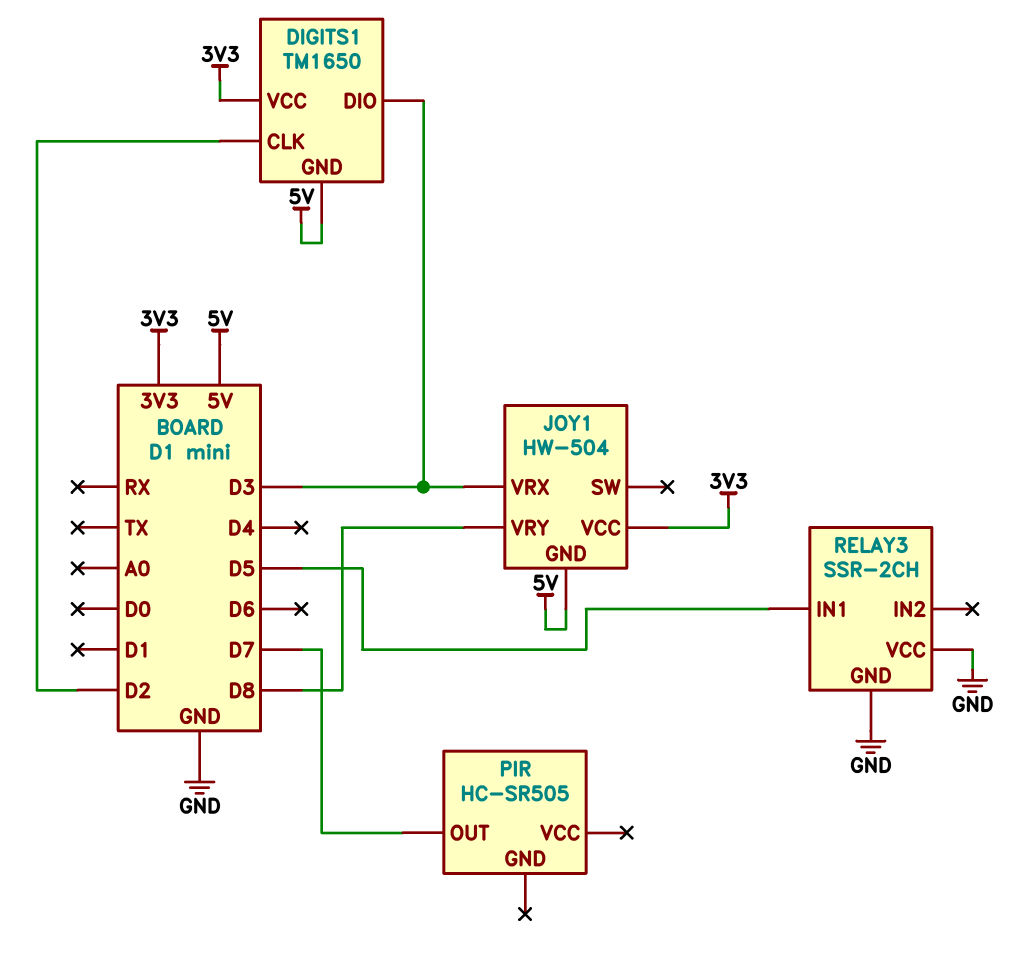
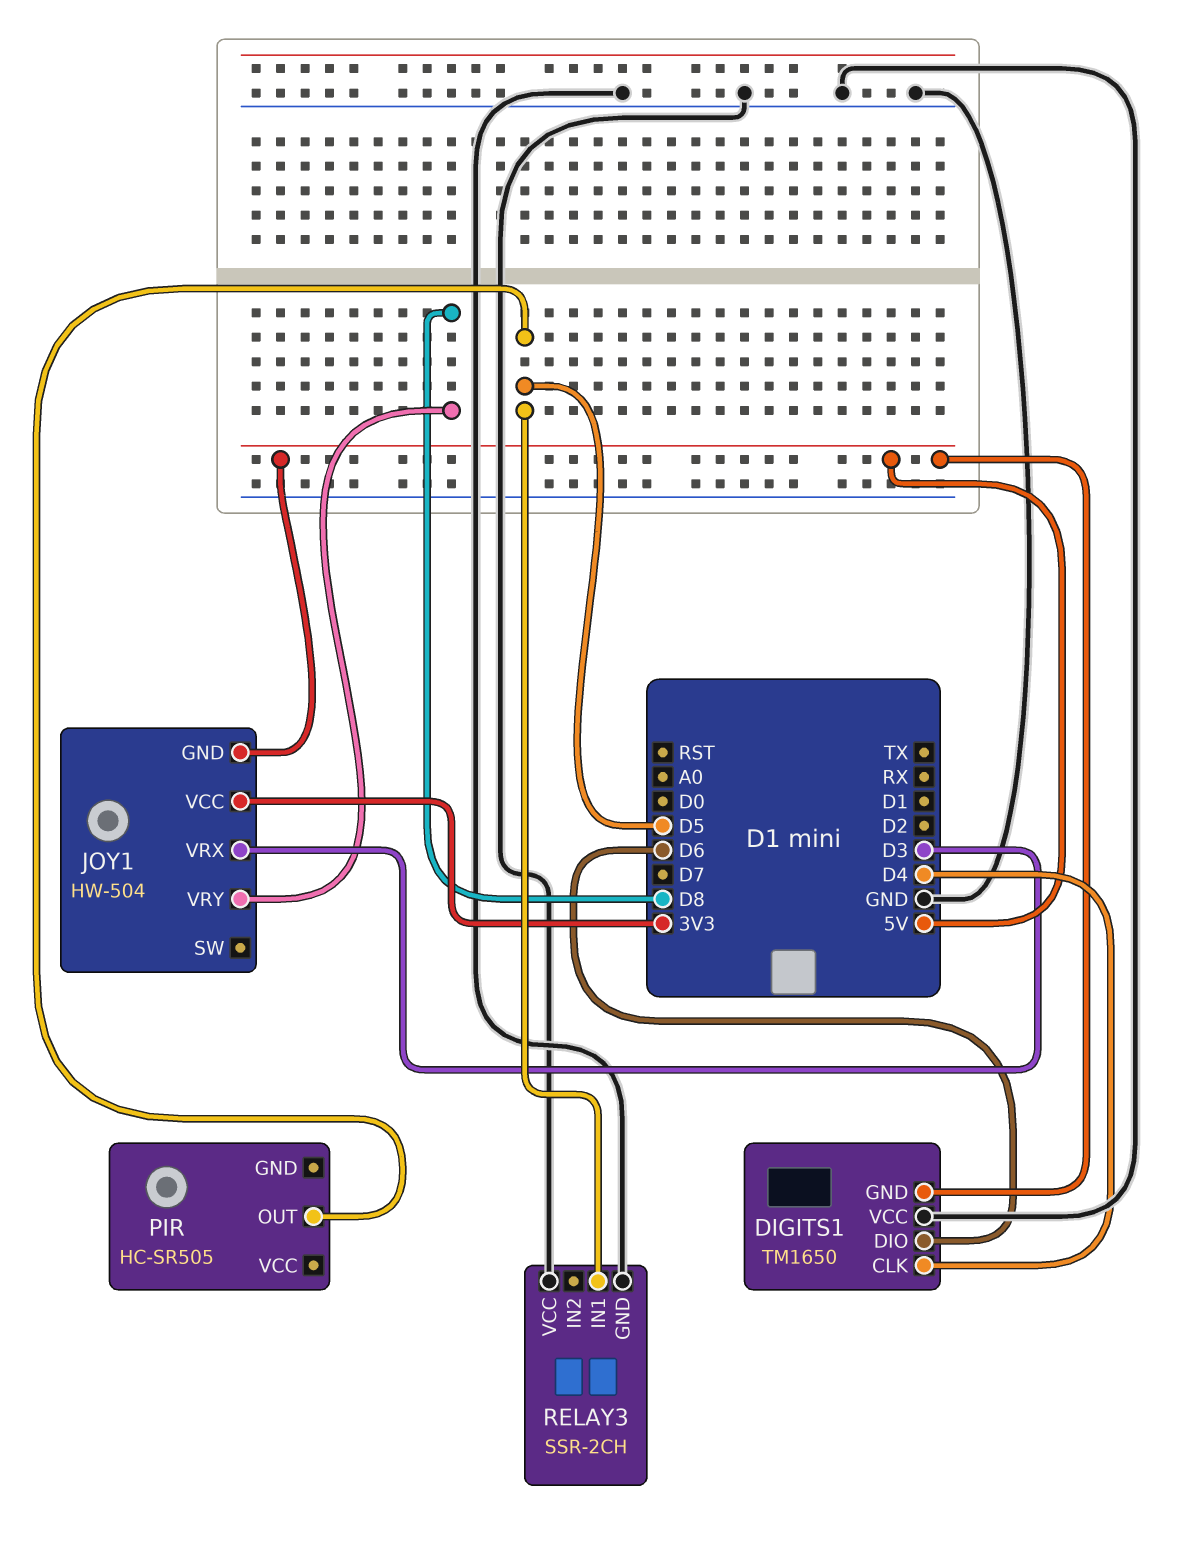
DIGITS1 pin CLK: D2 -> D4
DIGITS1 pin DIO: D3 -> D6
DIGITS1 pin VCC: 3V3 -> GND
PIR pin OUT: D7 -> D5

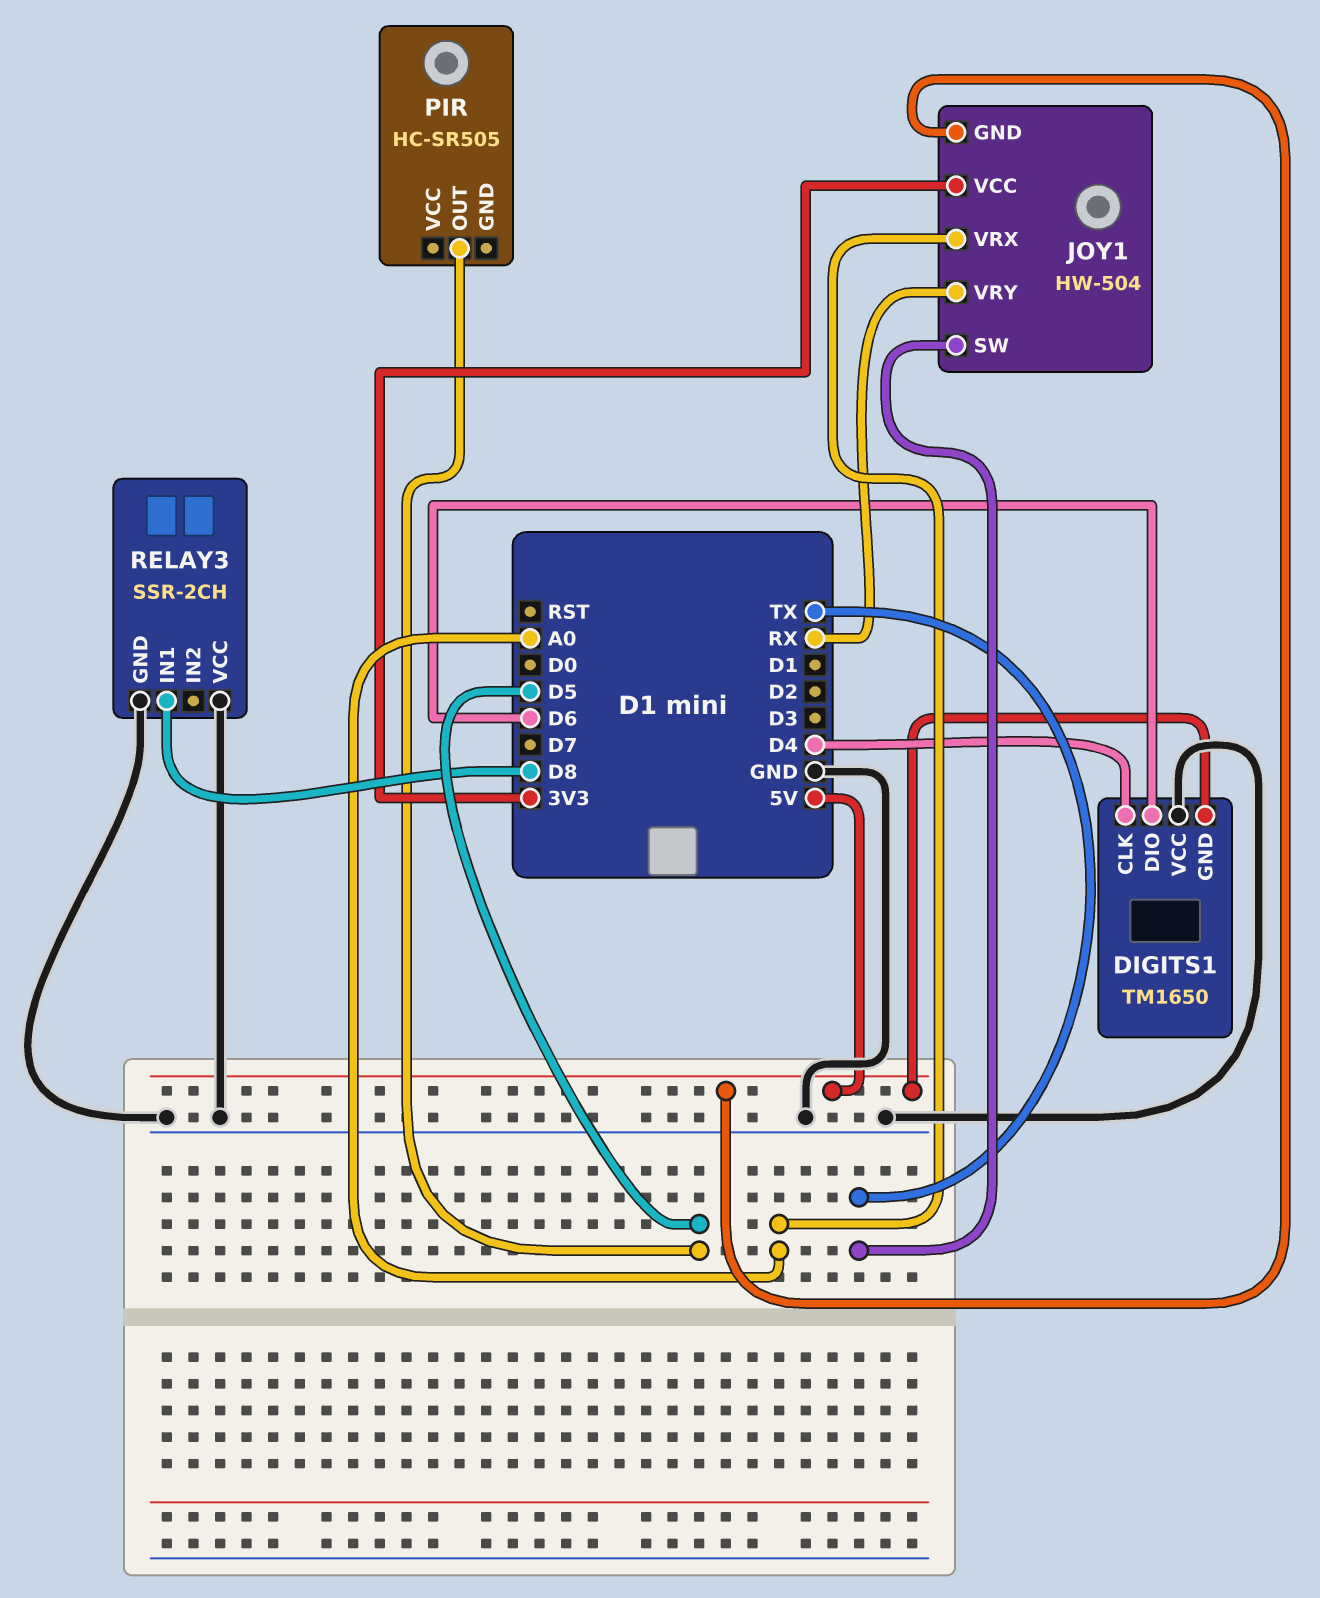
JOY1 pin SW: none -> TX
JOY1 pin VRX: D3 -> A0
JOY1 pin VRY: D8 -> RX
RELAY3 pin IN1: D5 -> D8

